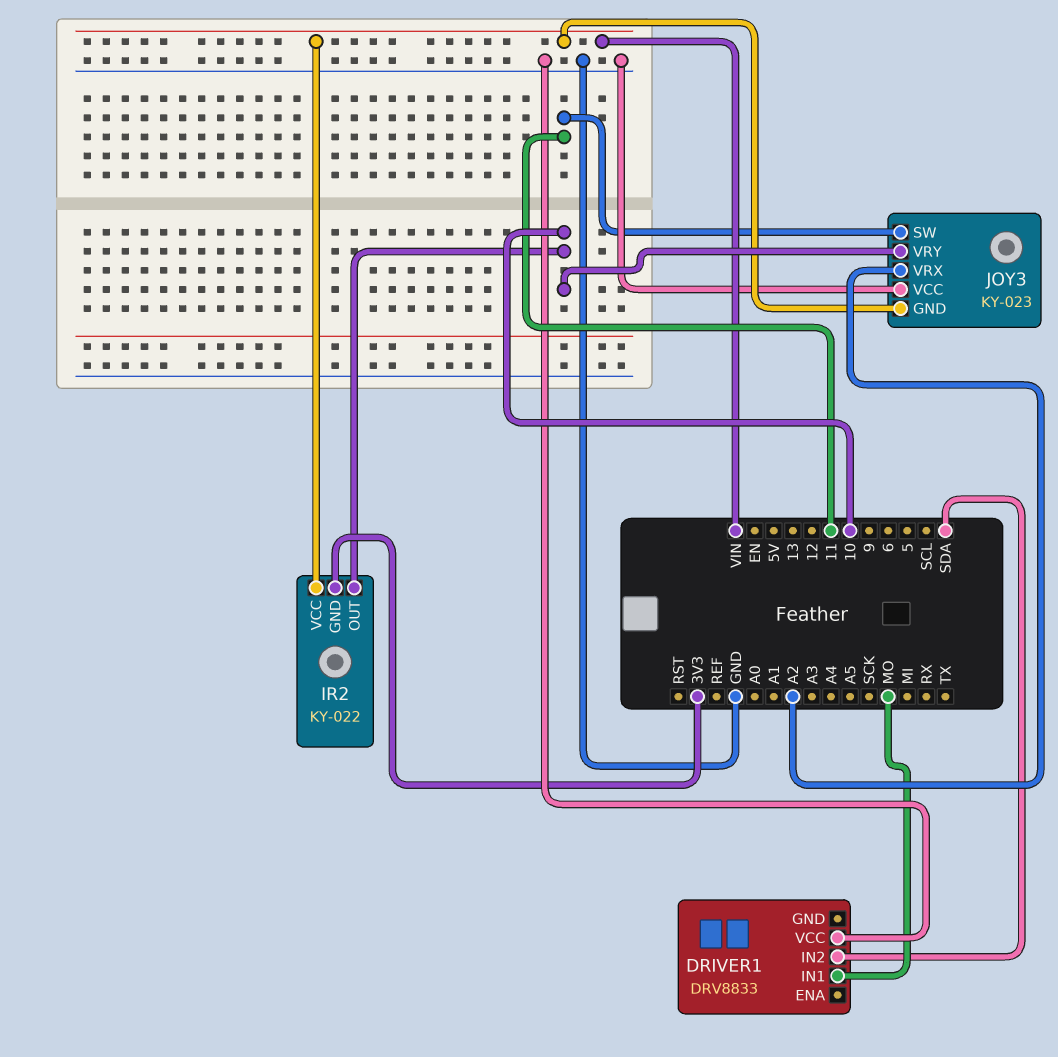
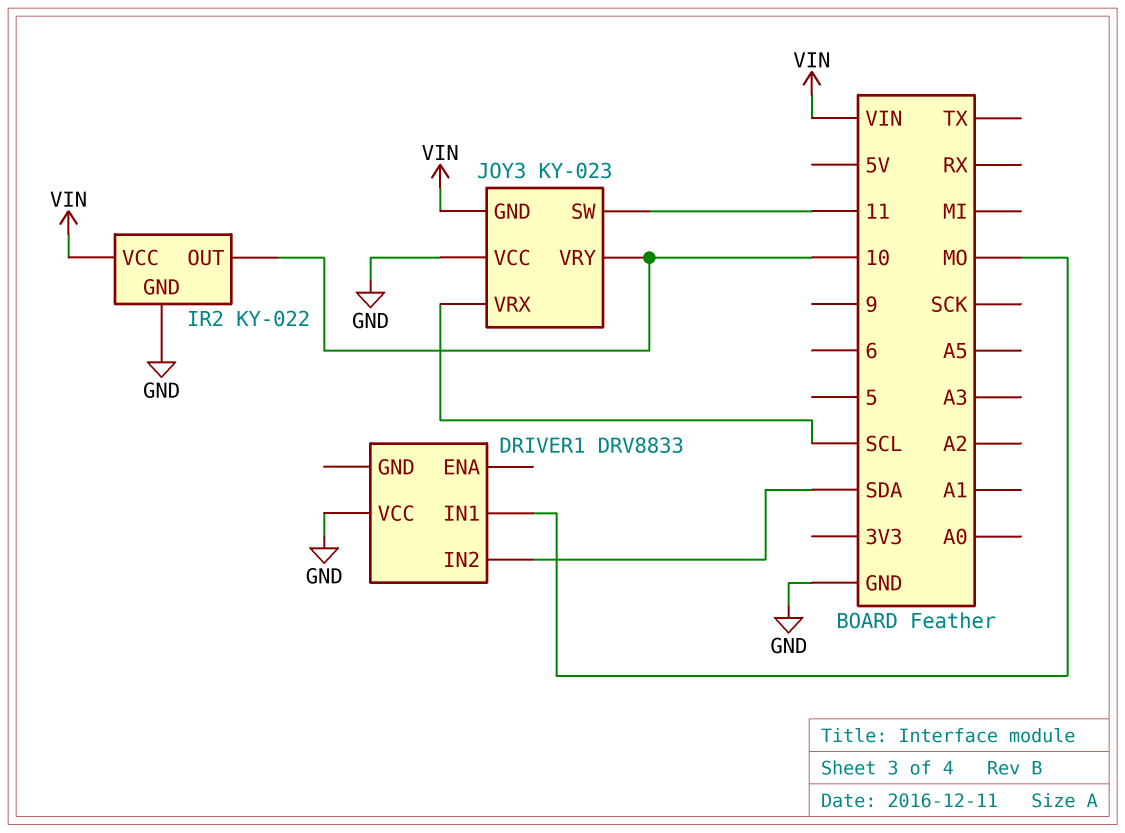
IR2 pin GND: 3V3 -> GND
JOY3 pin VRX: A2 -> SCL

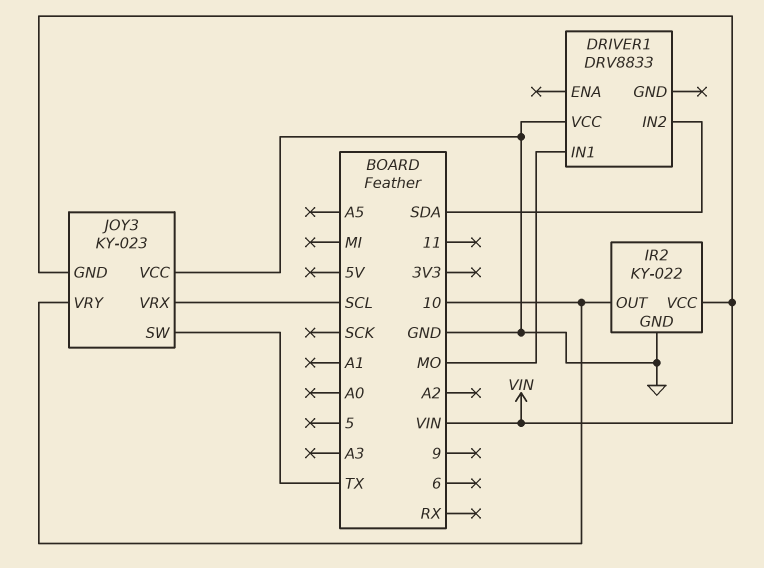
JOY3 pin SW: 11 -> TX

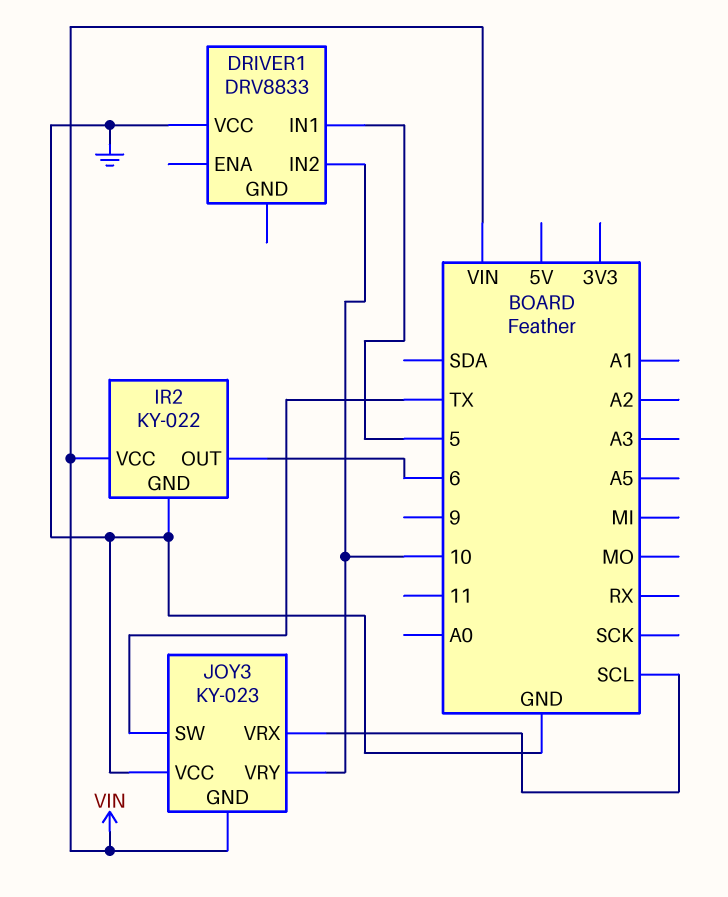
DRIVER1 pin IN1: MO -> 5
DRIVER1 pin IN2: SDA -> 10
IR2 pin OUT: 10 -> 6

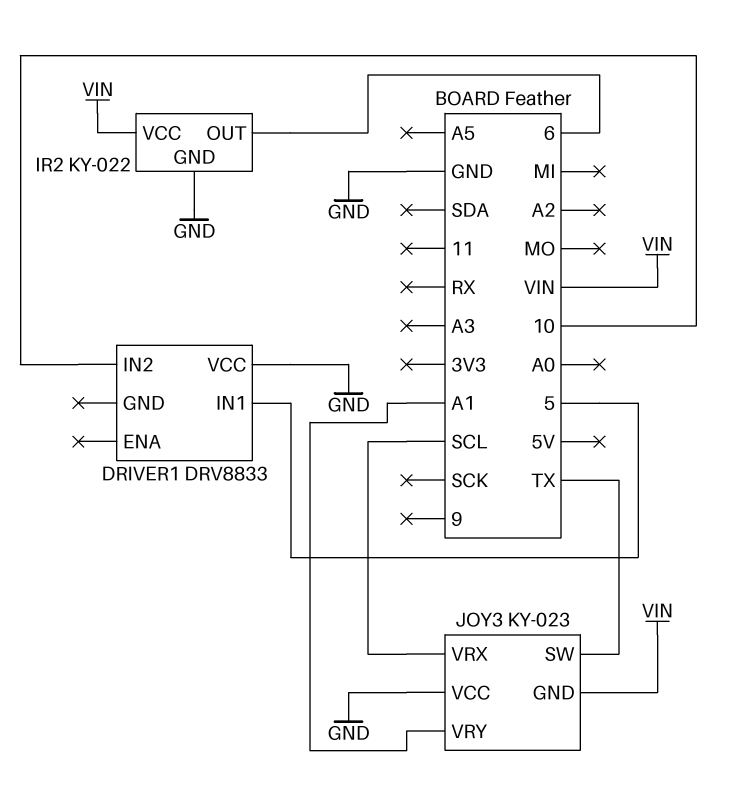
JOY3 pin VRY: 10 -> A1

